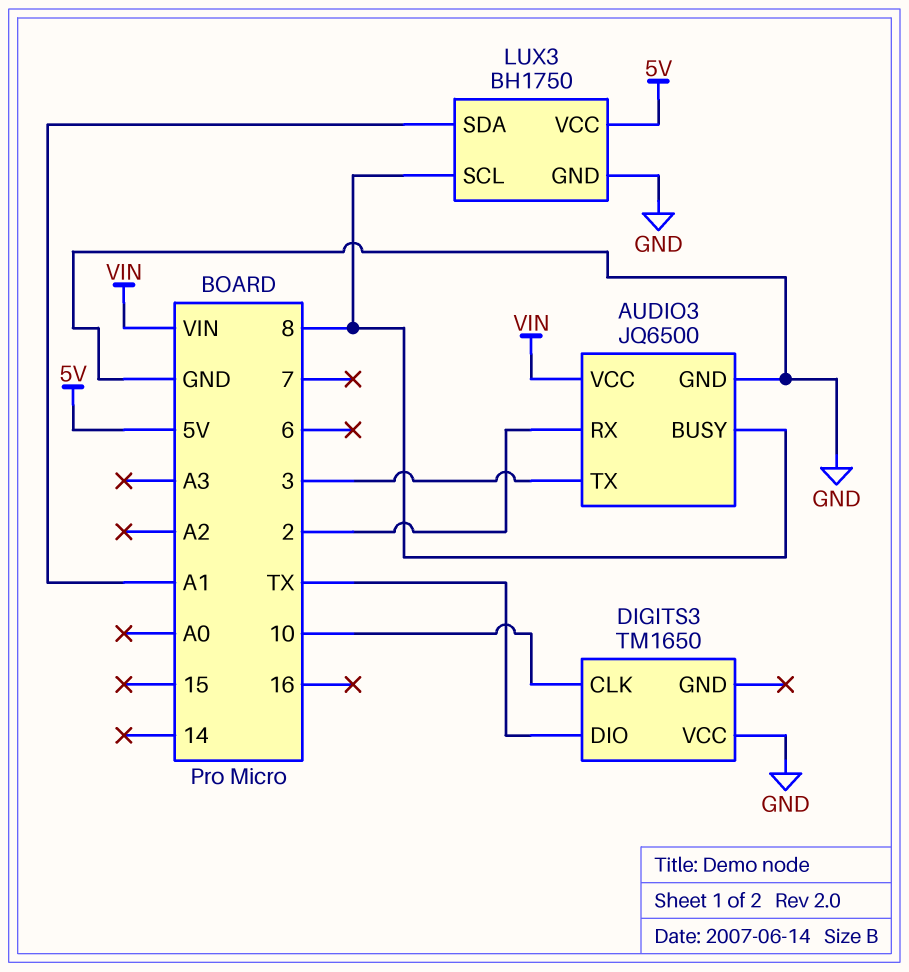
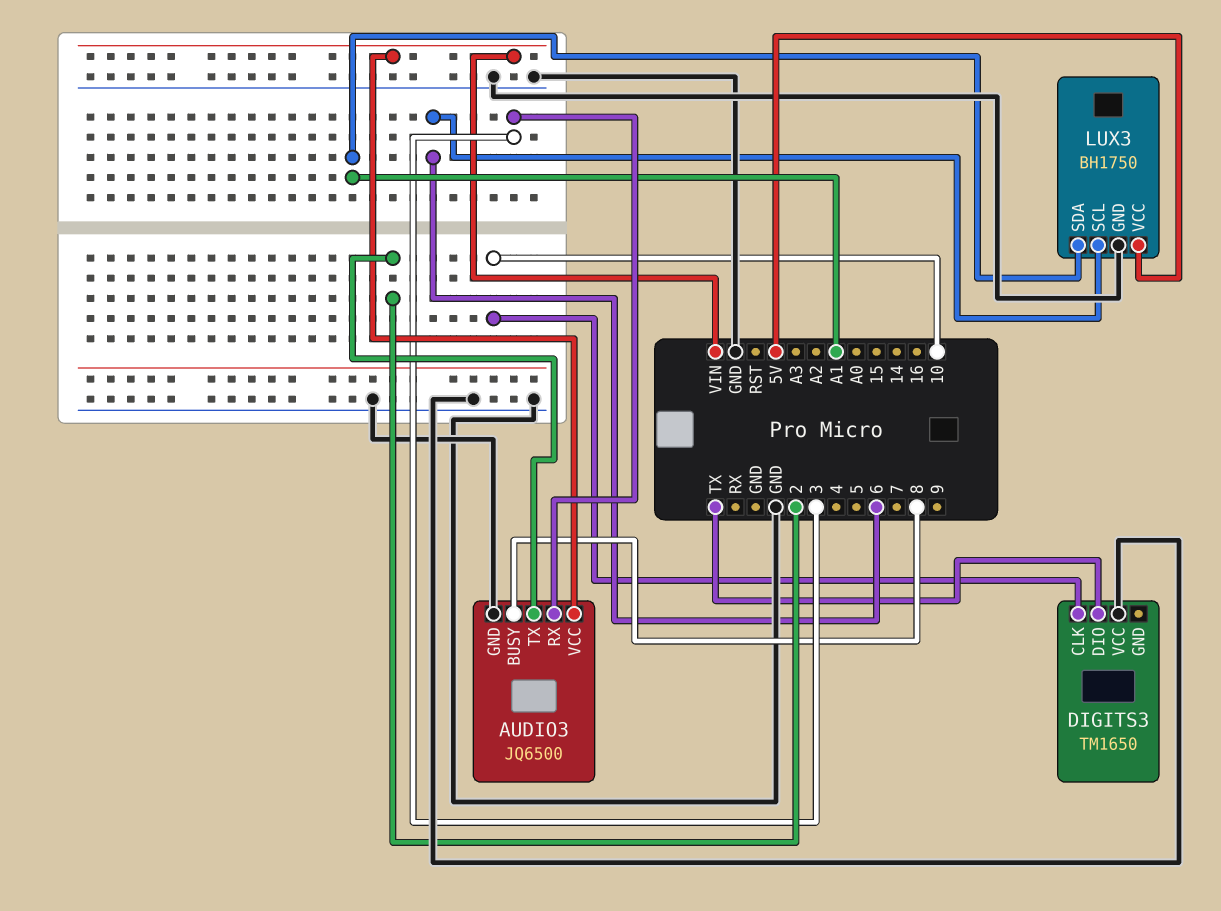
AUDIO3 pin RX: 2 -> 3
AUDIO3 pin TX: 3 -> 2
LUX3 pin SCL: 8 -> 6

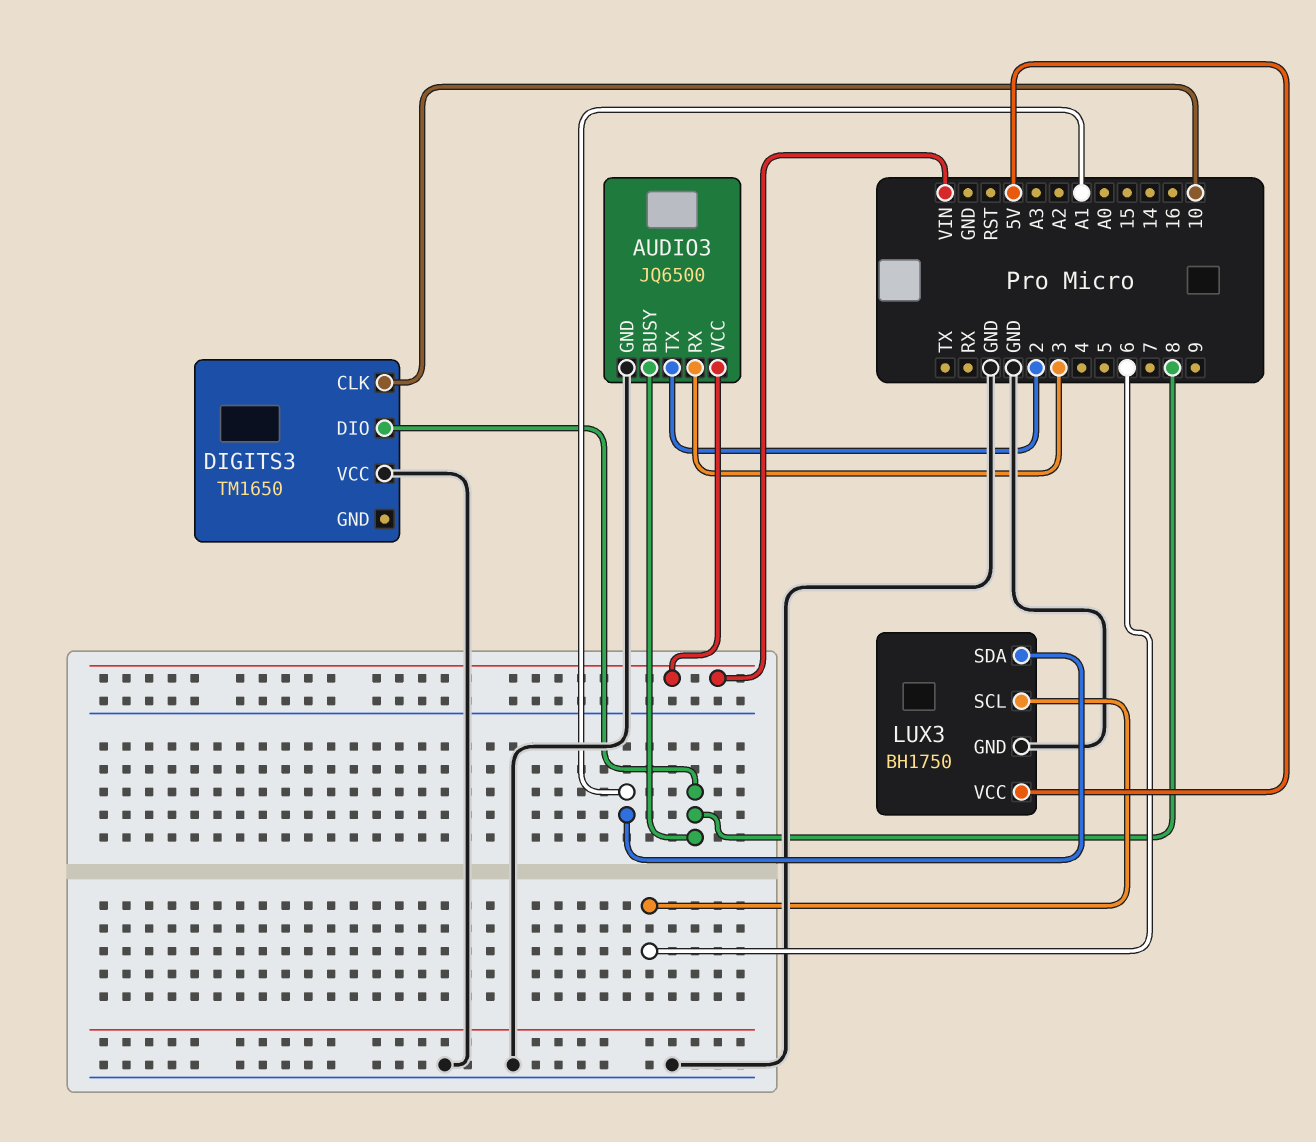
DIGITS3 pin DIO: TX -> 8

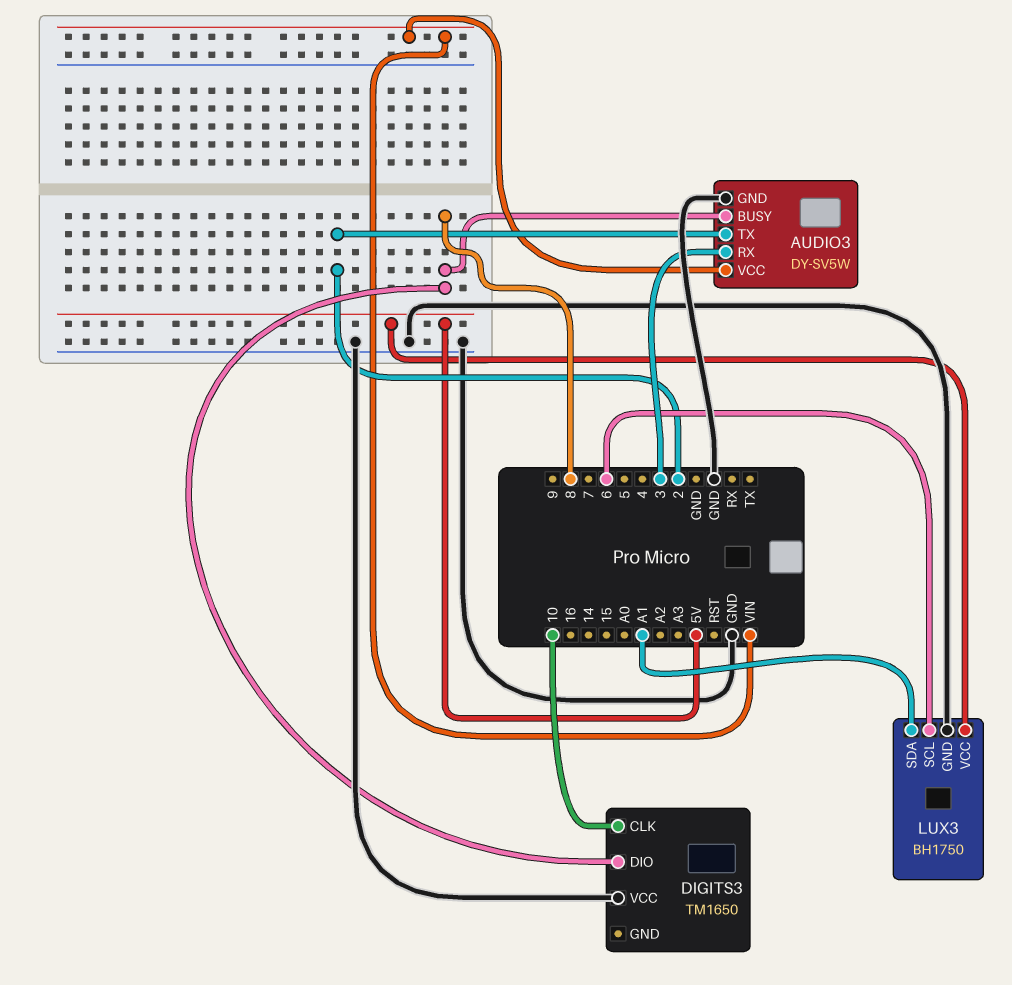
AUDIO3: JQ6500 -> DY-SV5W

